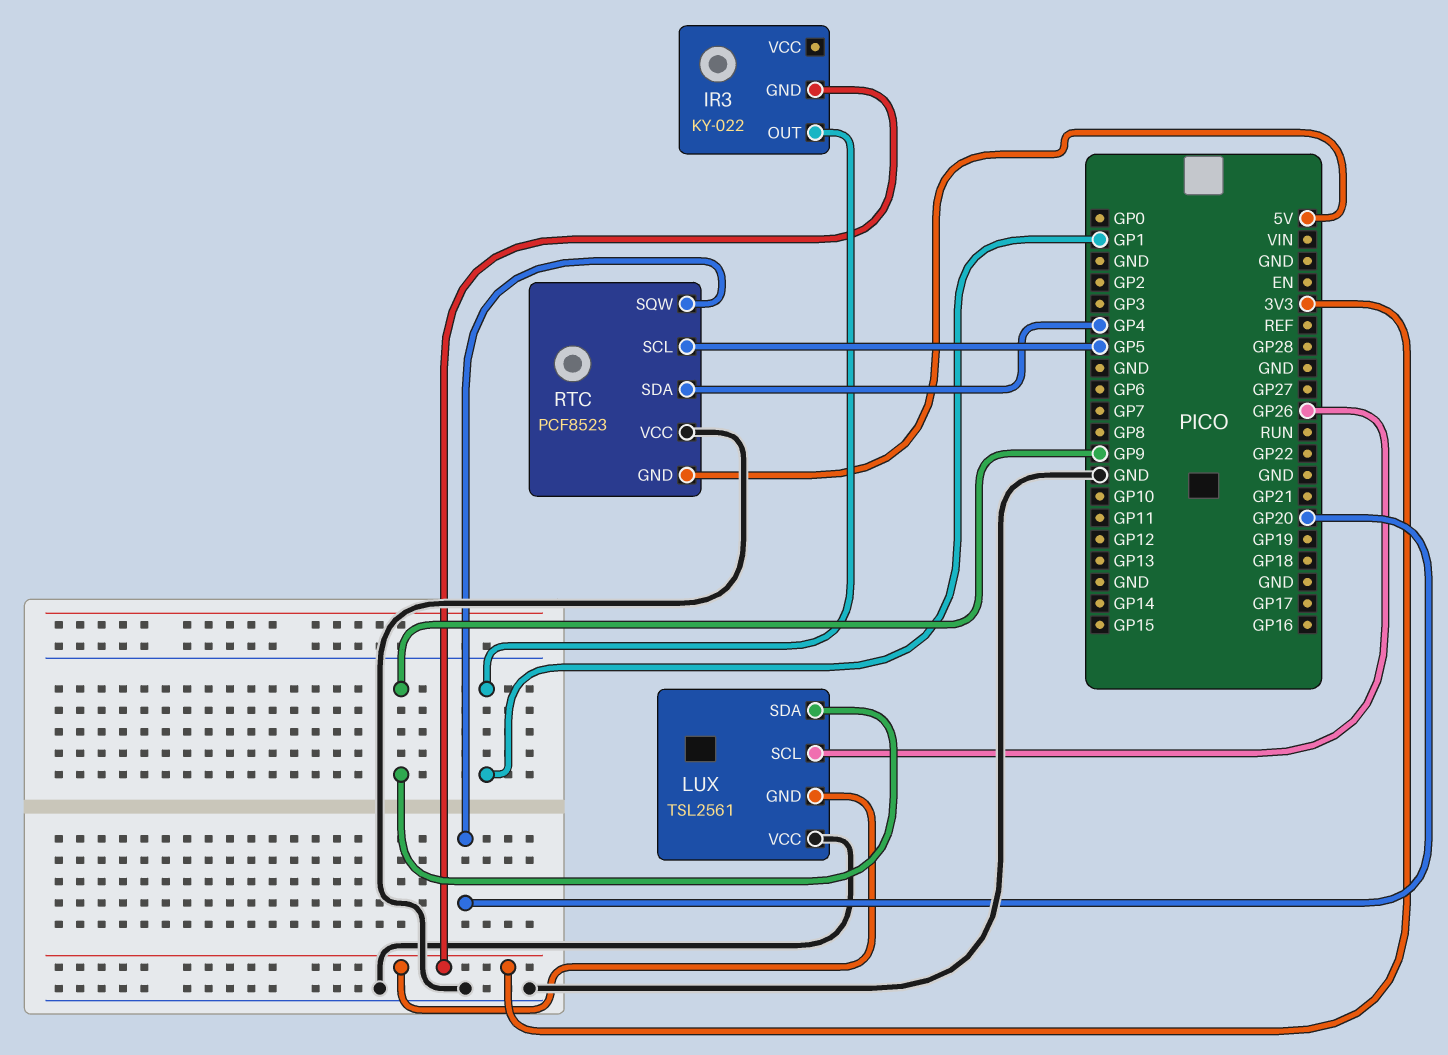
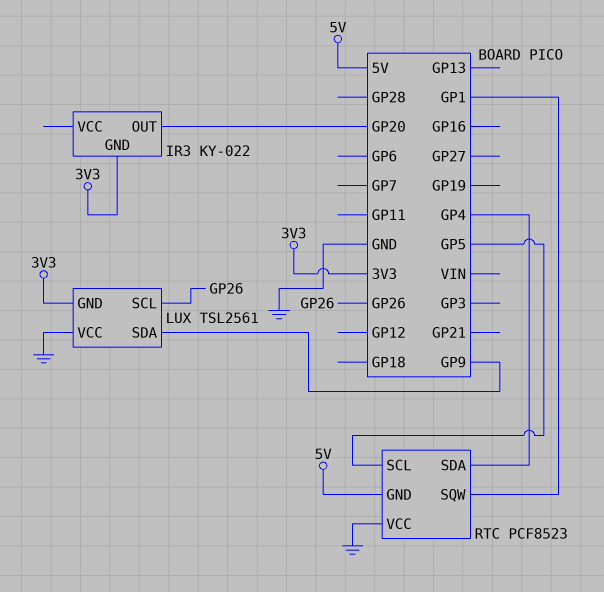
IR3 pin OUT: GP1 -> GP20
RTC pin SQW: GP20 -> GP1

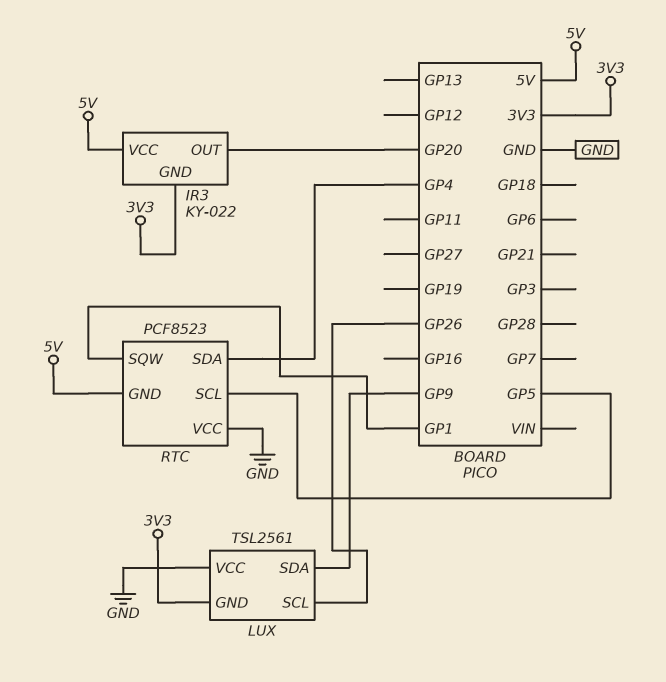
IR3 pin VCC: none -> 5V

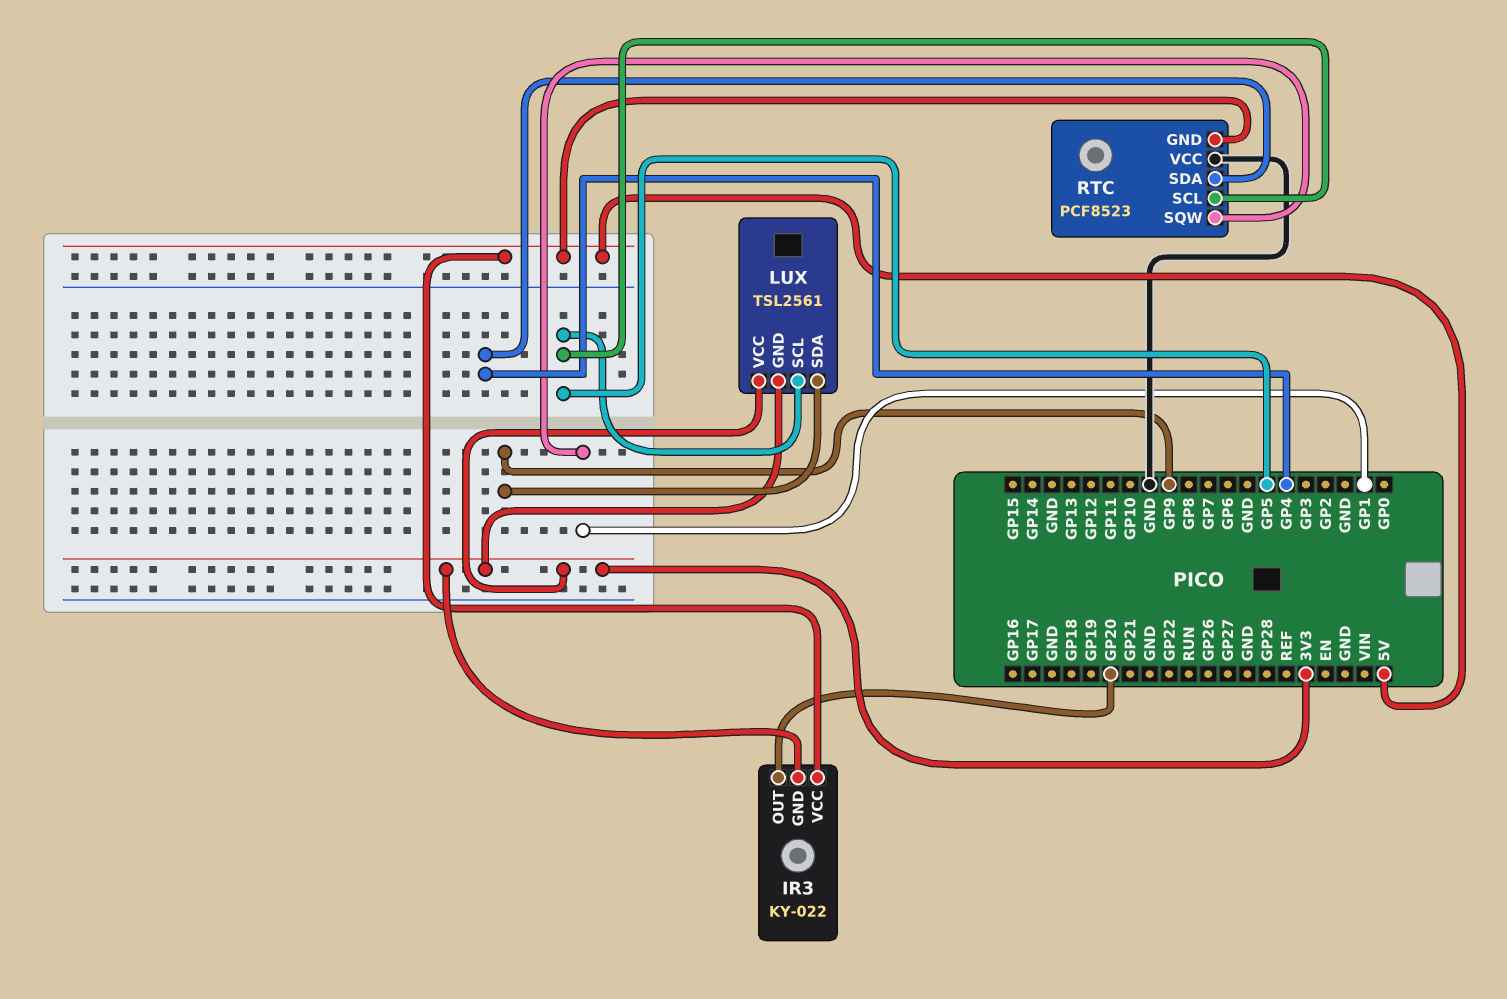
LUX pin SCL: GP26 -> GP5
LUX pin VCC: GND -> 3V3

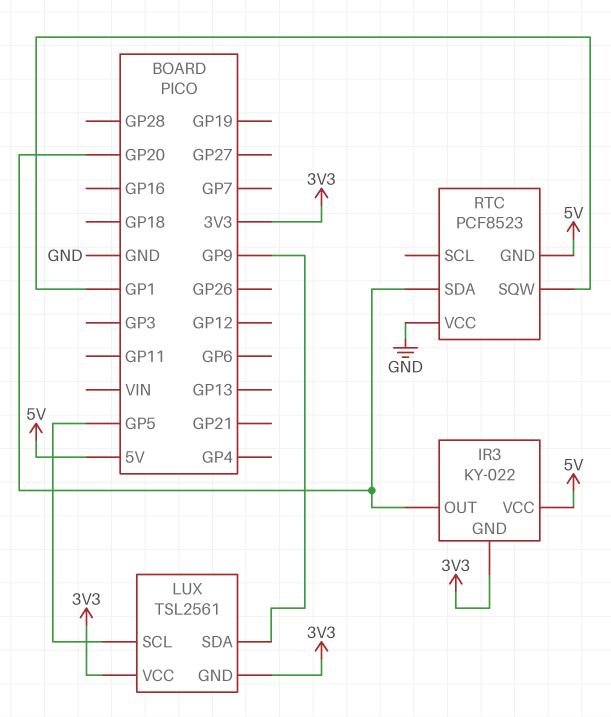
RTC pin SCL: GP5 -> none
RTC pin SDA: GP4 -> GP20

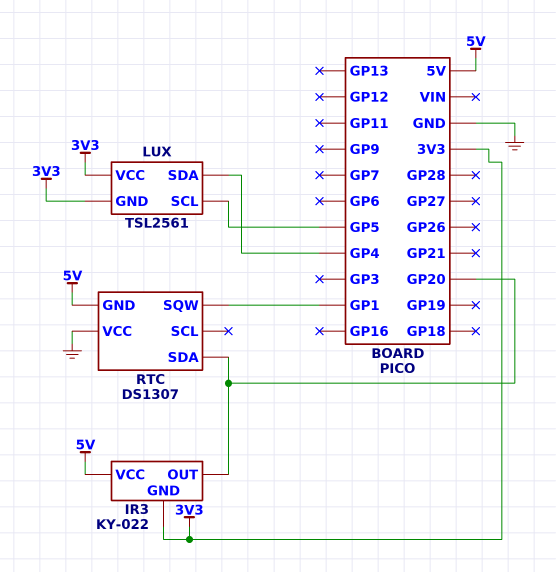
LUX pin SDA: GP9 -> GP4
RTC: PCF8523 -> DS1307

